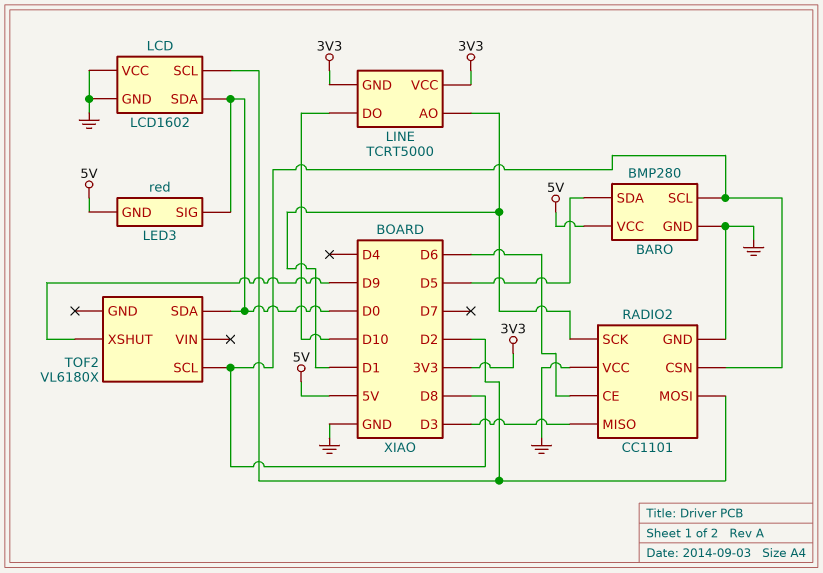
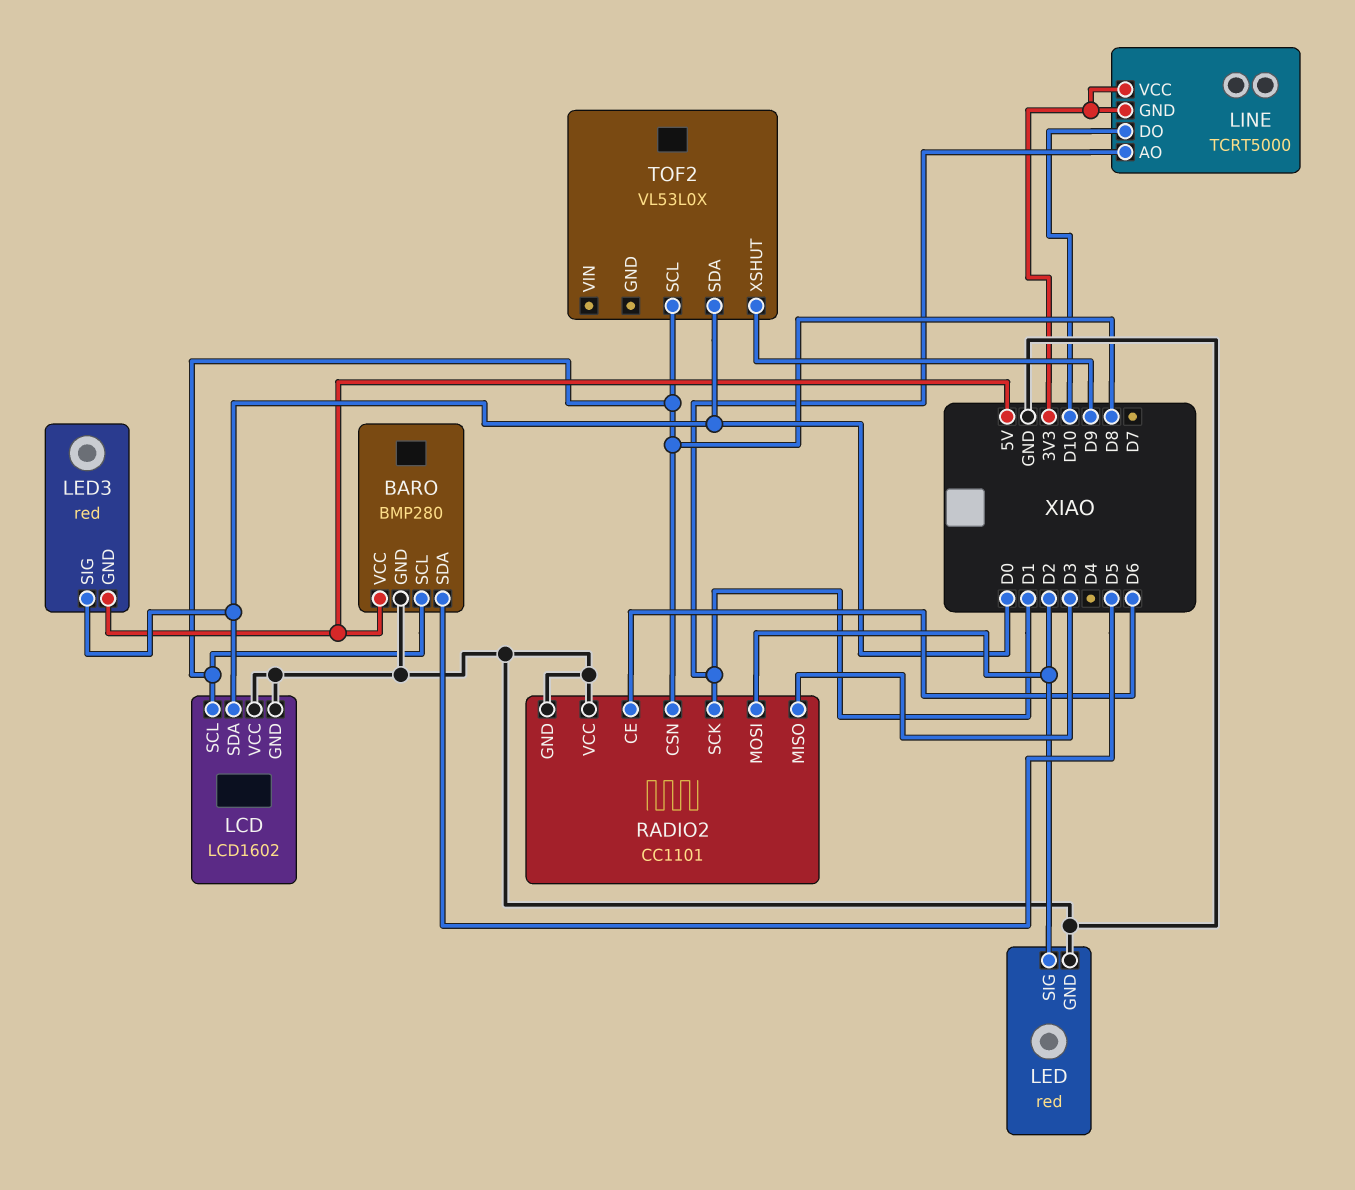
LCD pin SCL: D2 -> D8
LED: none -> red
LED pin GND: none -> GND
LED pin SIG: none -> D2
TOF2: VL6180X -> VL53L0X

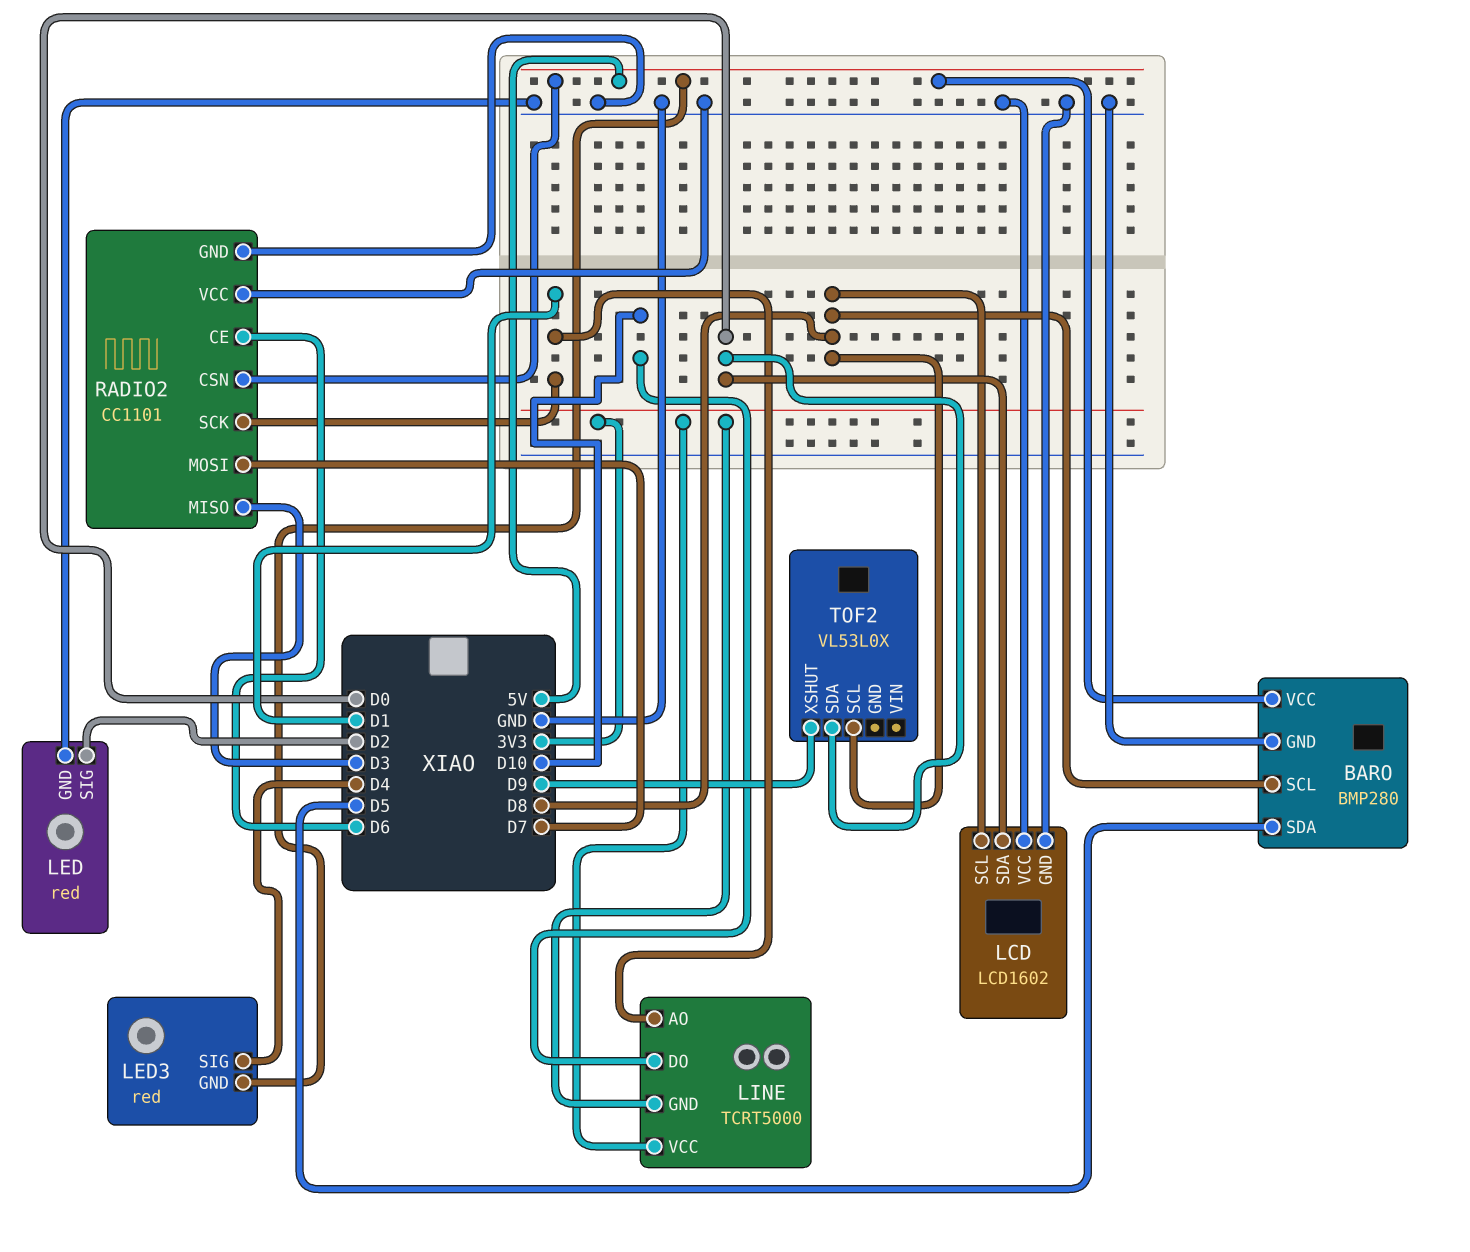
LED3 pin SIG: D0 -> D4
RADIO2 pin CSN: D8 -> 5V
RADIO2 pin MOSI: D2 -> D7

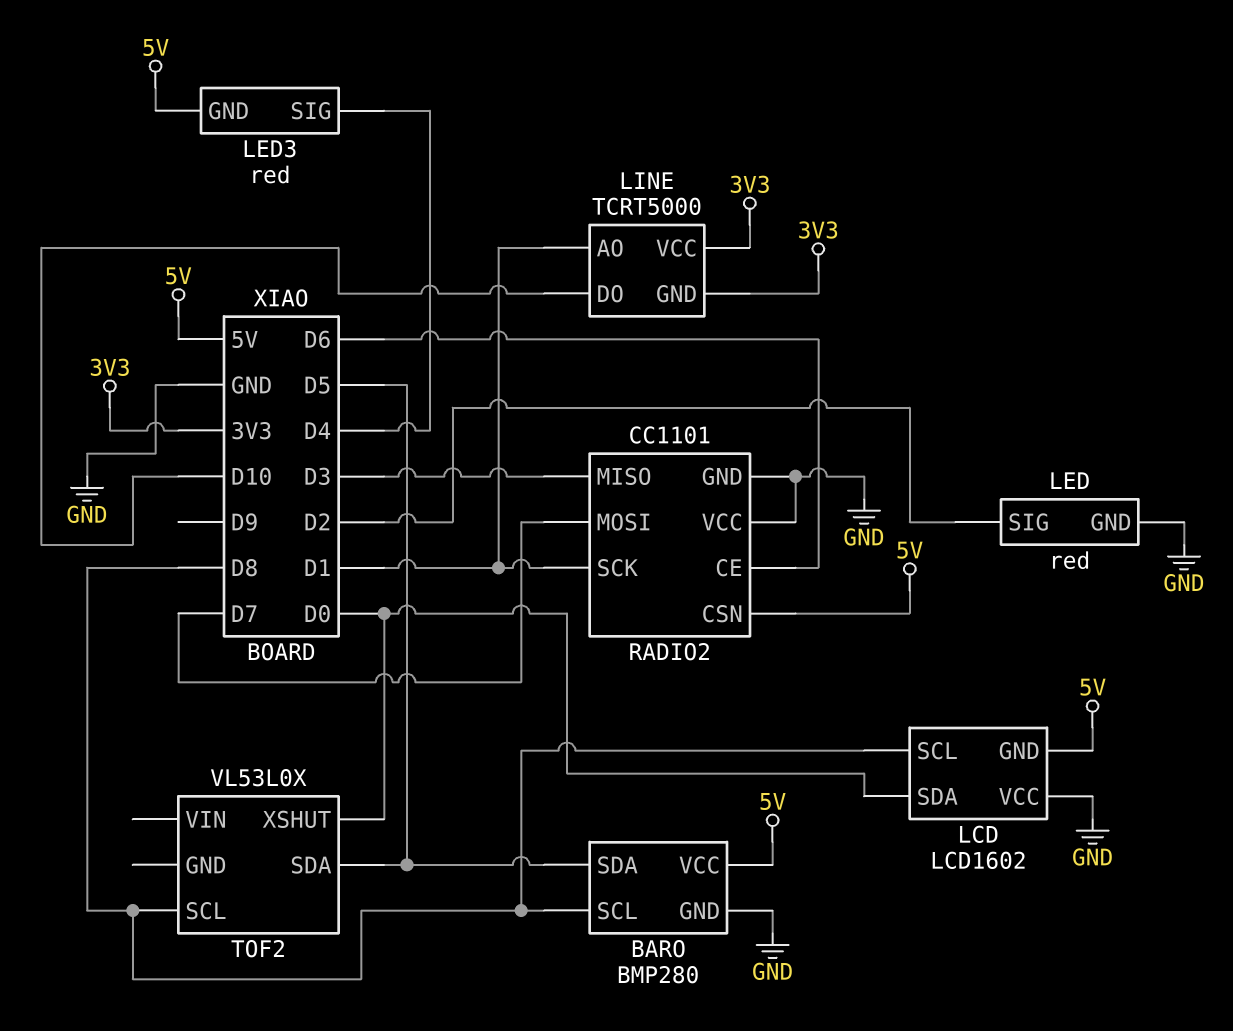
LCD pin GND: GND -> 5V
TOF2 pin SDA: D0 -> D5
TOF2 pin XSHUT: D9 -> D0

